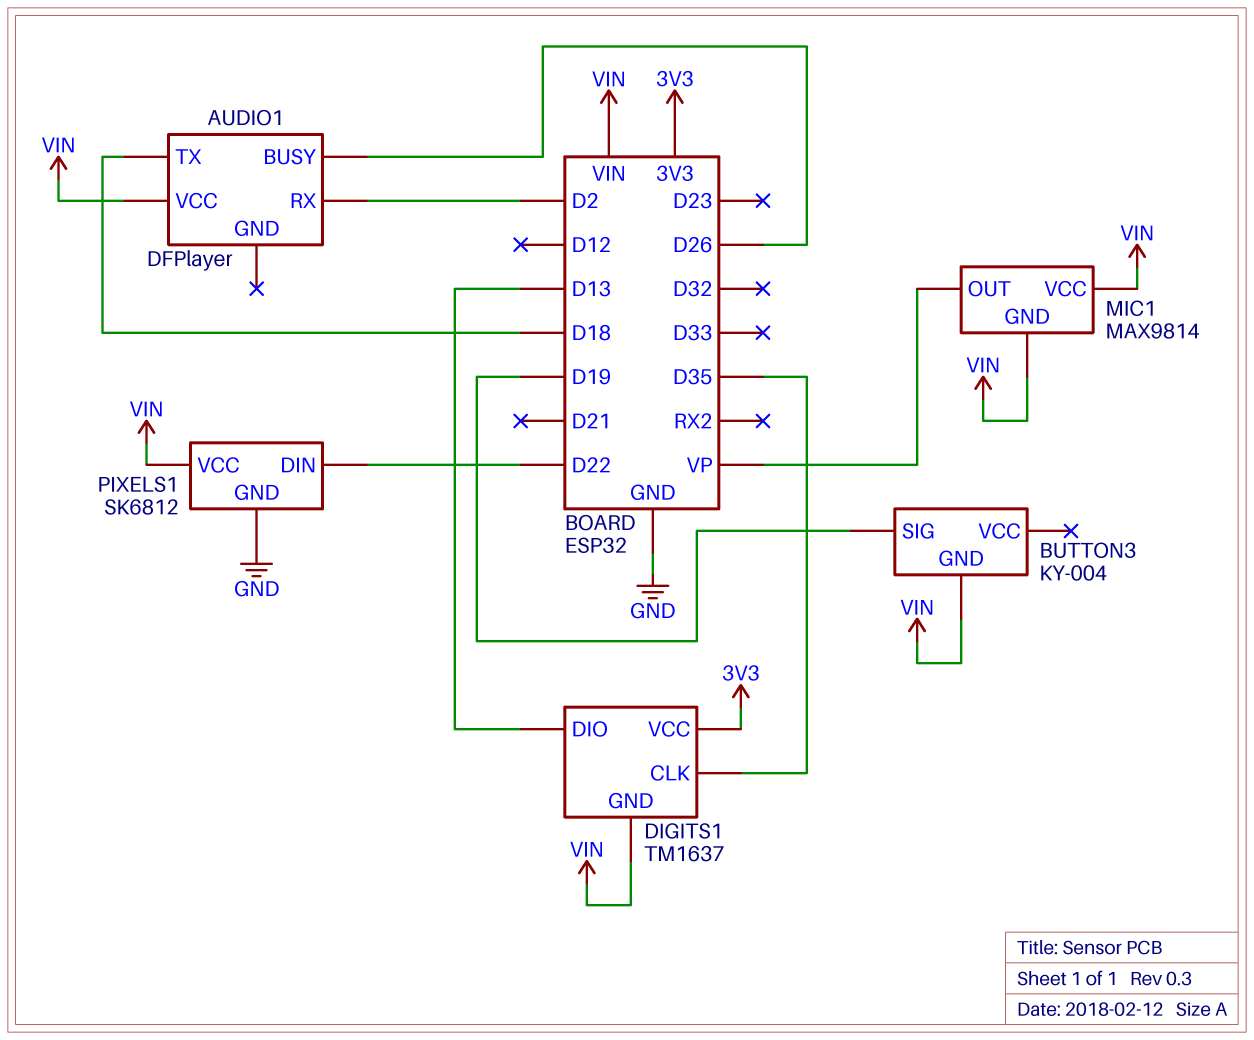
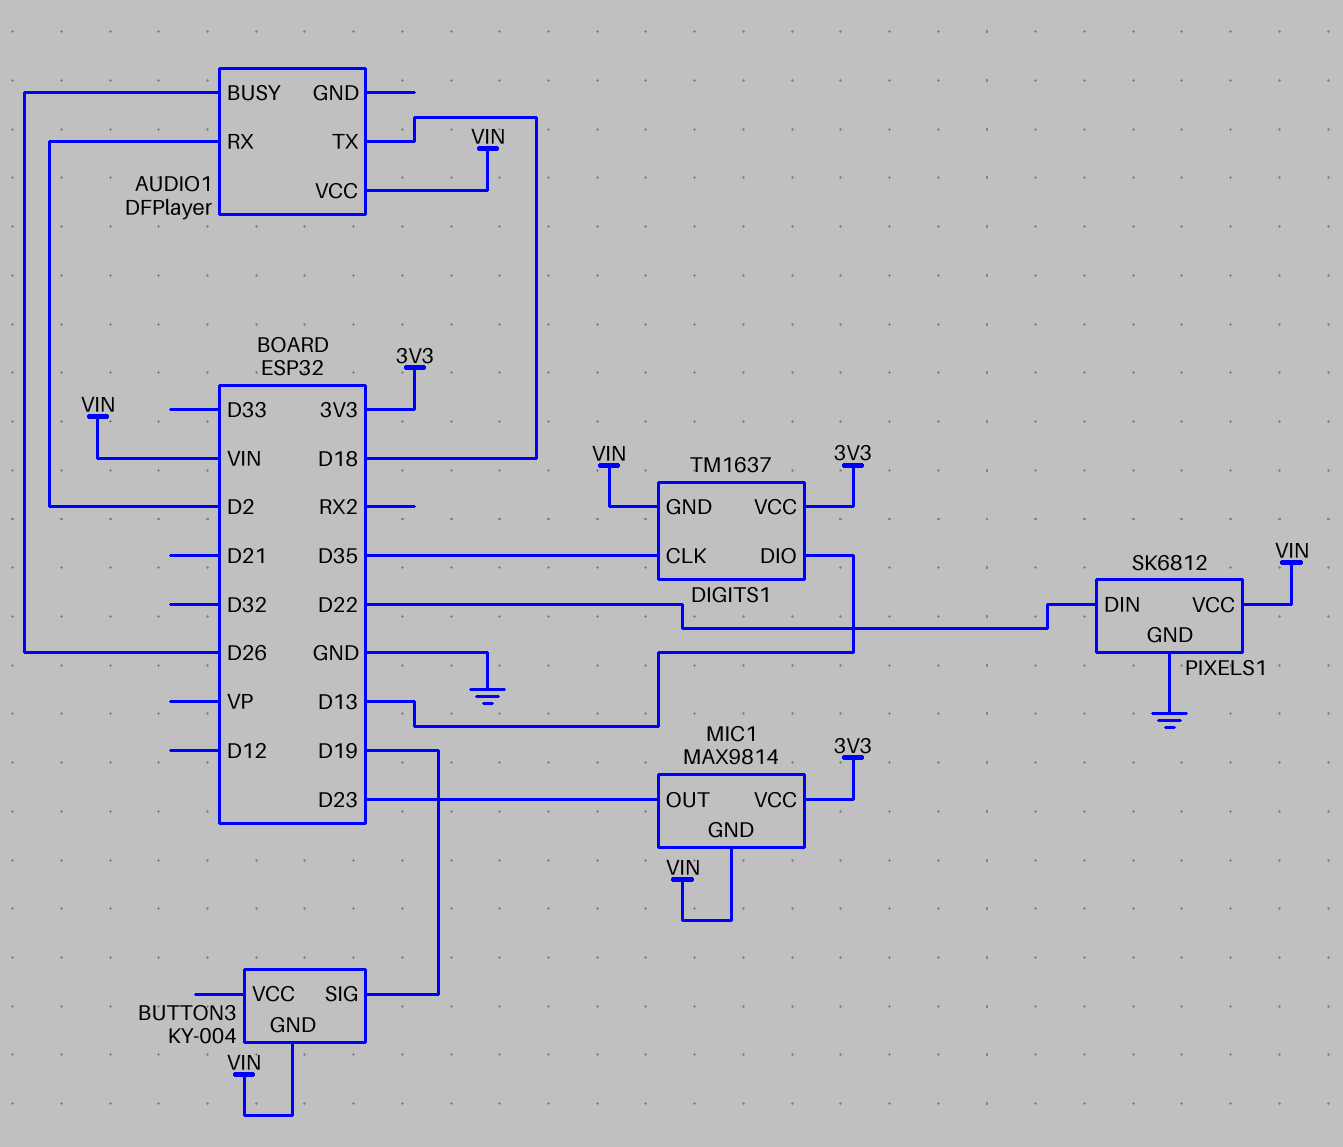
MIC1 pin OUT: VP -> D23
MIC1 pin VCC: VIN -> 3V3

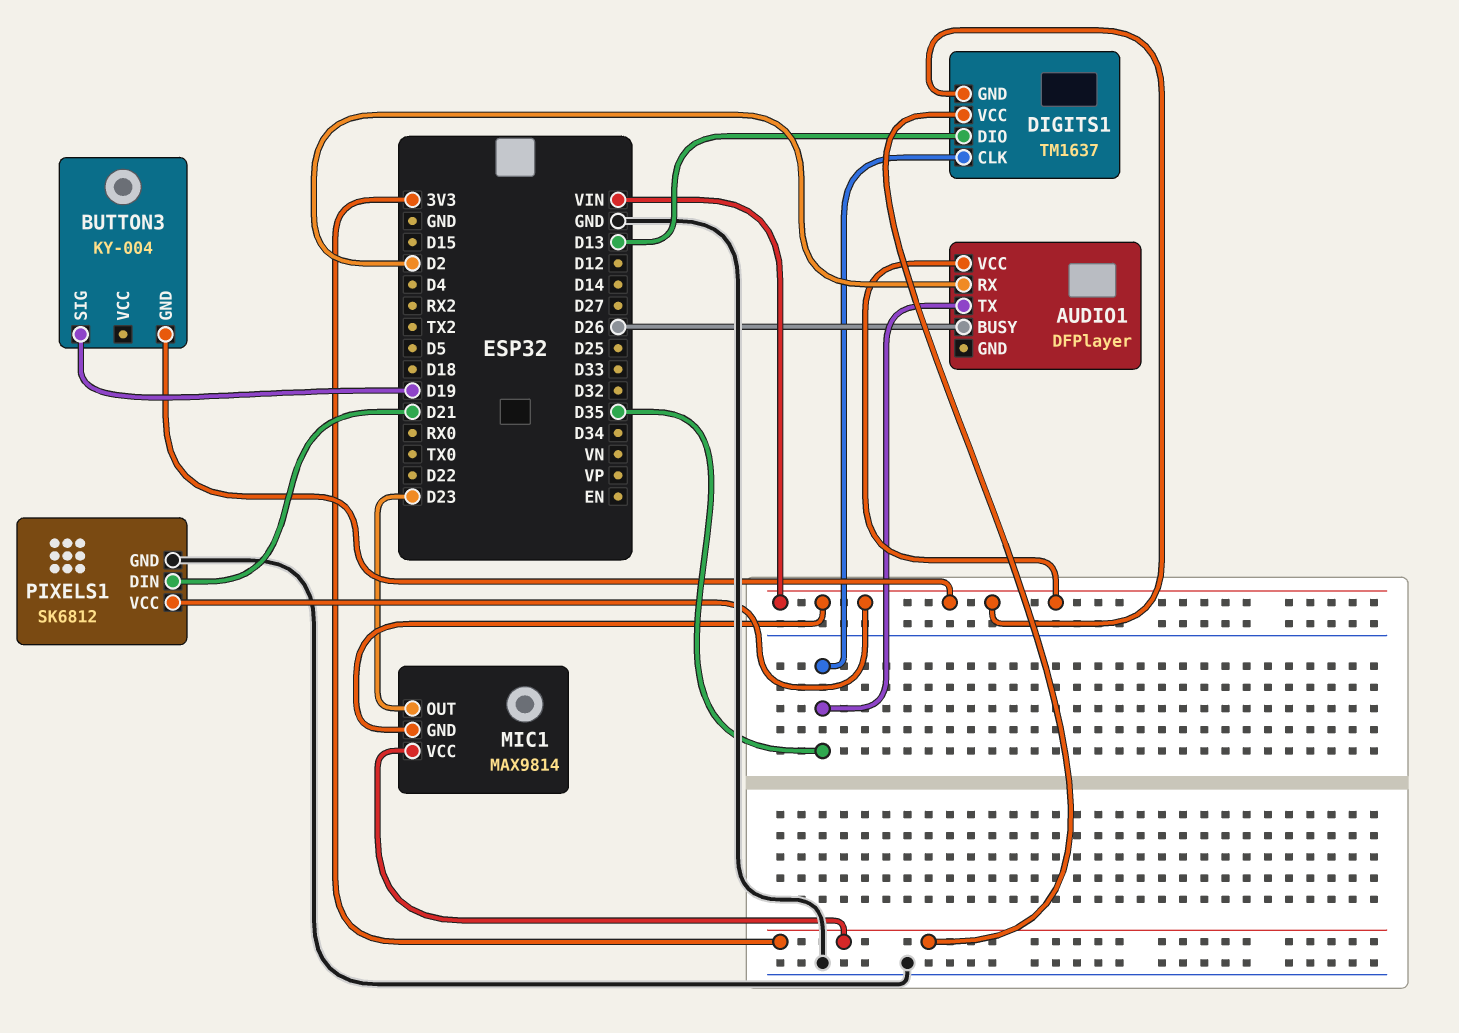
AUDIO1 pin TX: D18 -> D35
PIXELS1 pin DIN: D22 -> D21

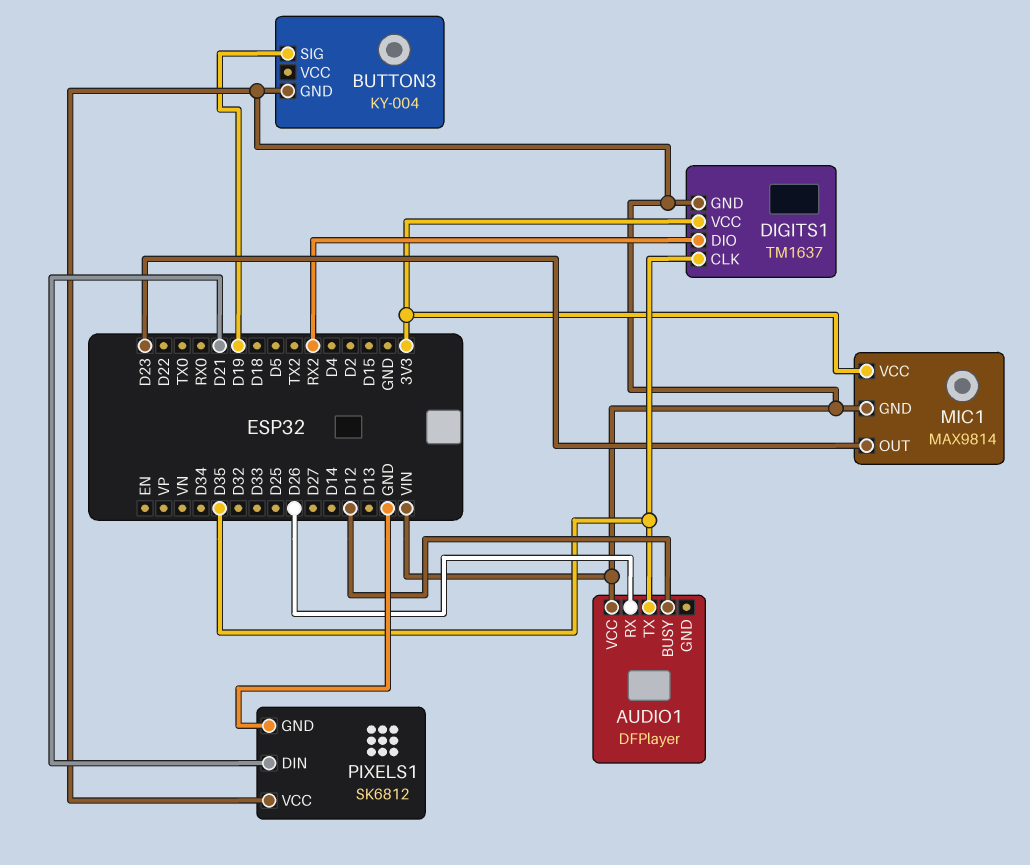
AUDIO1 pin BUSY: D26 -> D12
AUDIO1 pin RX: D2 -> D26
DIGITS1 pin DIO: D13 -> RX2

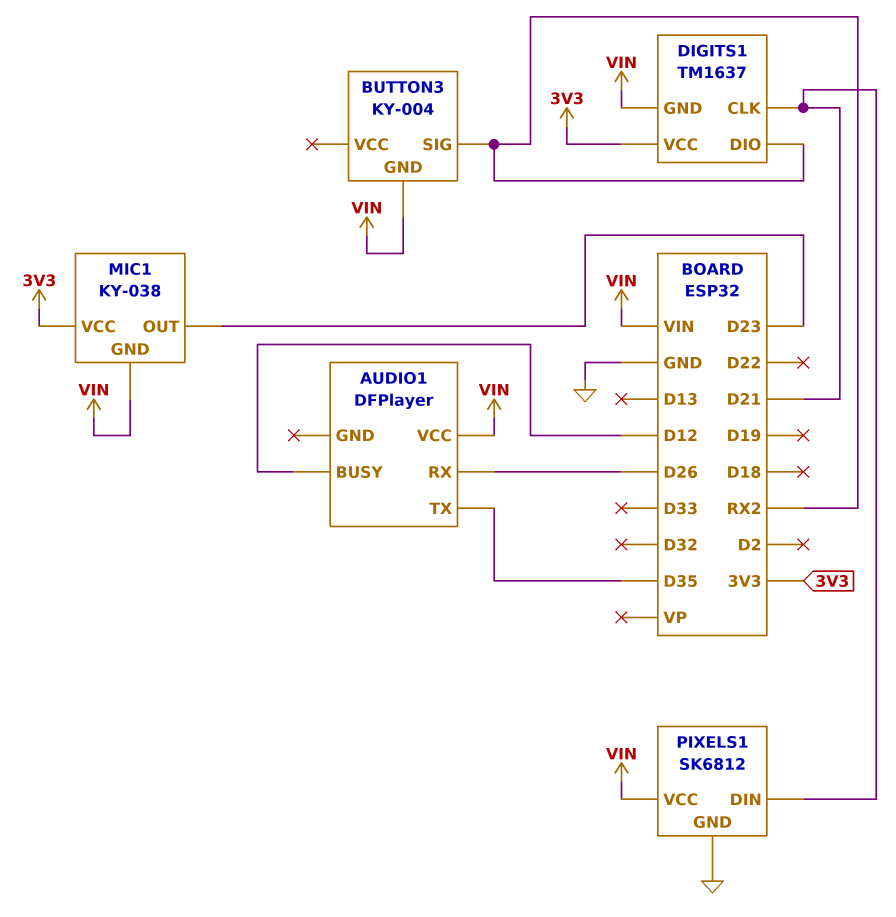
BUTTON3 pin SIG: D19 -> RX2
DIGITS1 pin CLK: D35 -> D21
MIC1: MAX9814 -> KY-038

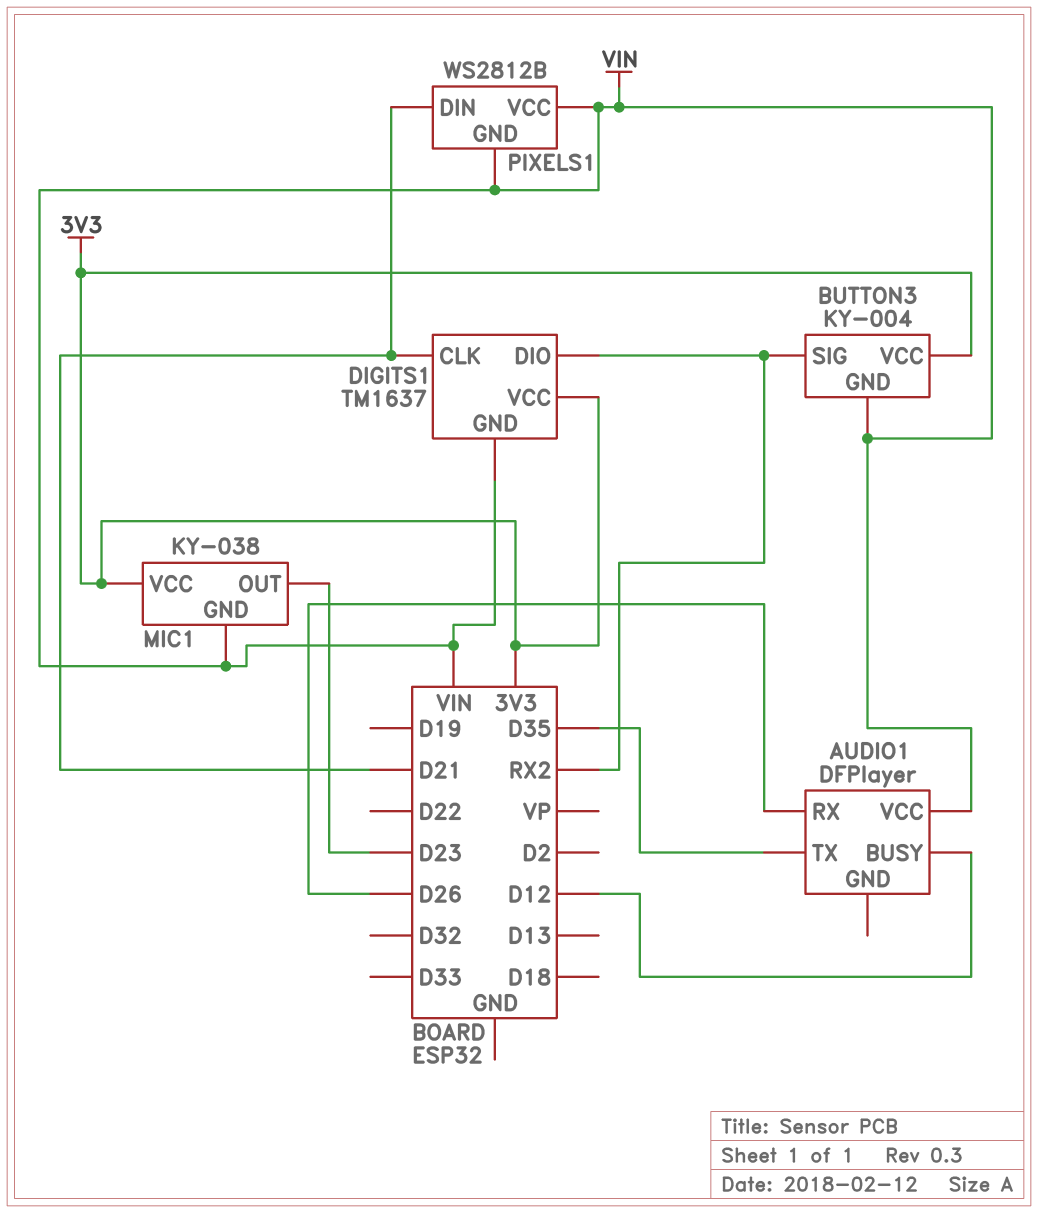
BUTTON3 pin VCC: none -> 3V3
PIXELS1: SK6812 -> WS2812B
PIXELS1 pin GND: GND -> VIN

